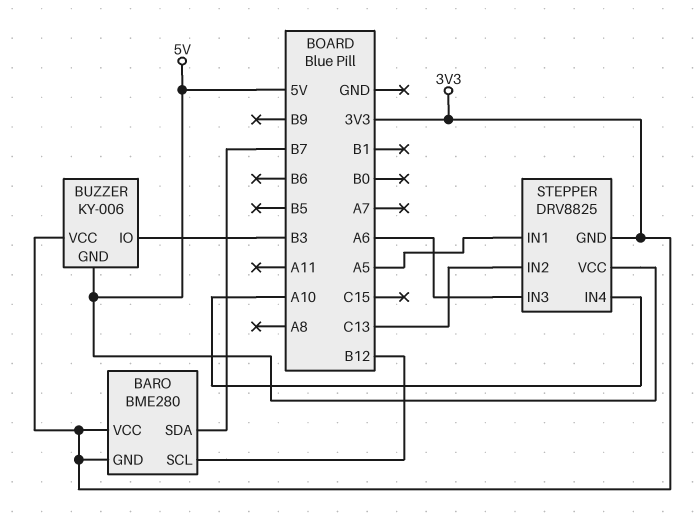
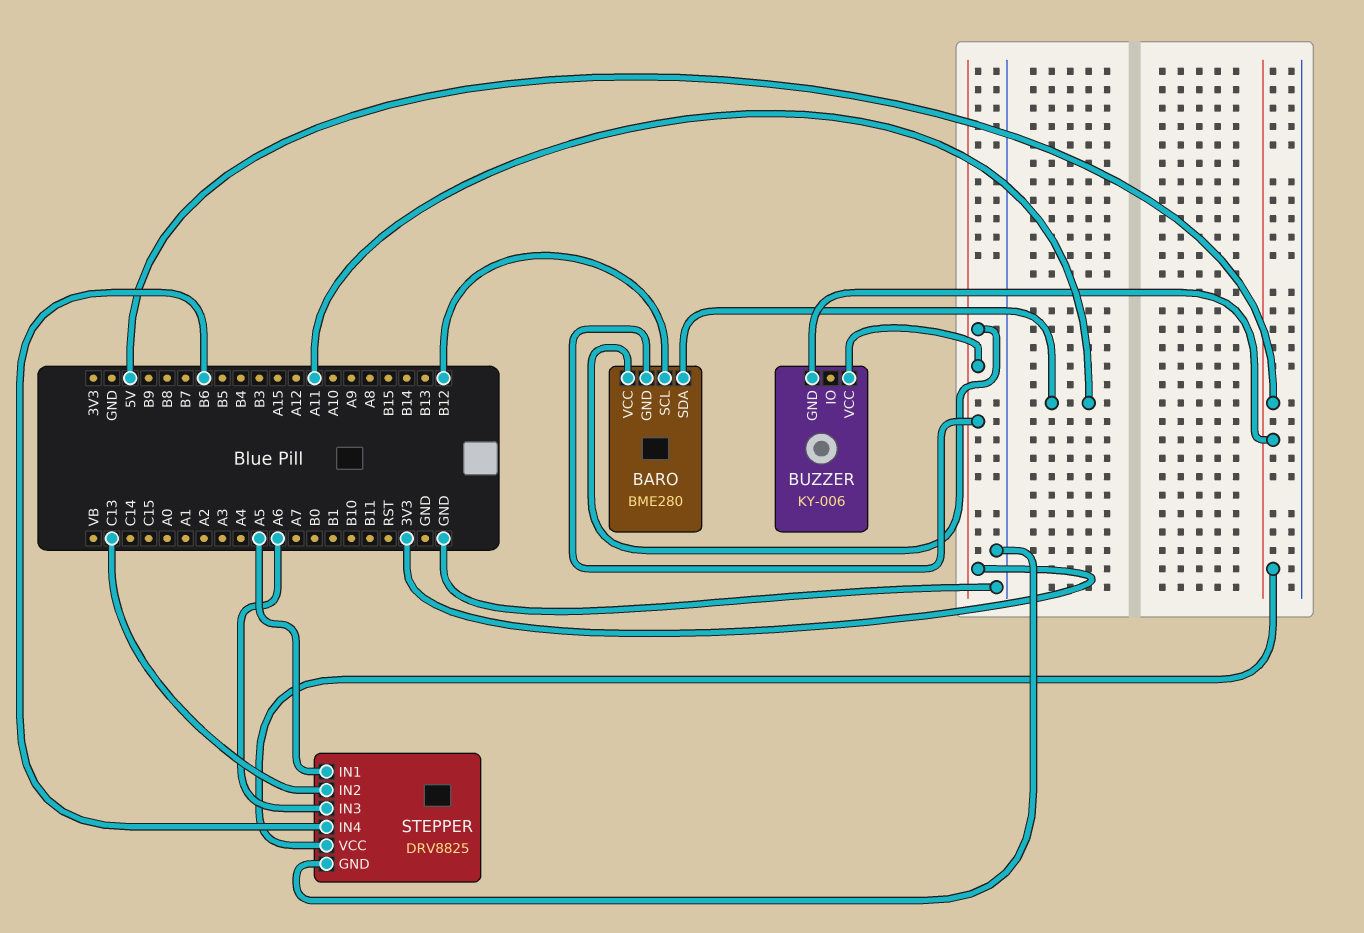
BARO pin SDA: B7 -> A11
BUZZER pin IO: B3 -> none
STEPPER pin GND: 3V3 -> GND
STEPPER pin IN4: A10 -> B6

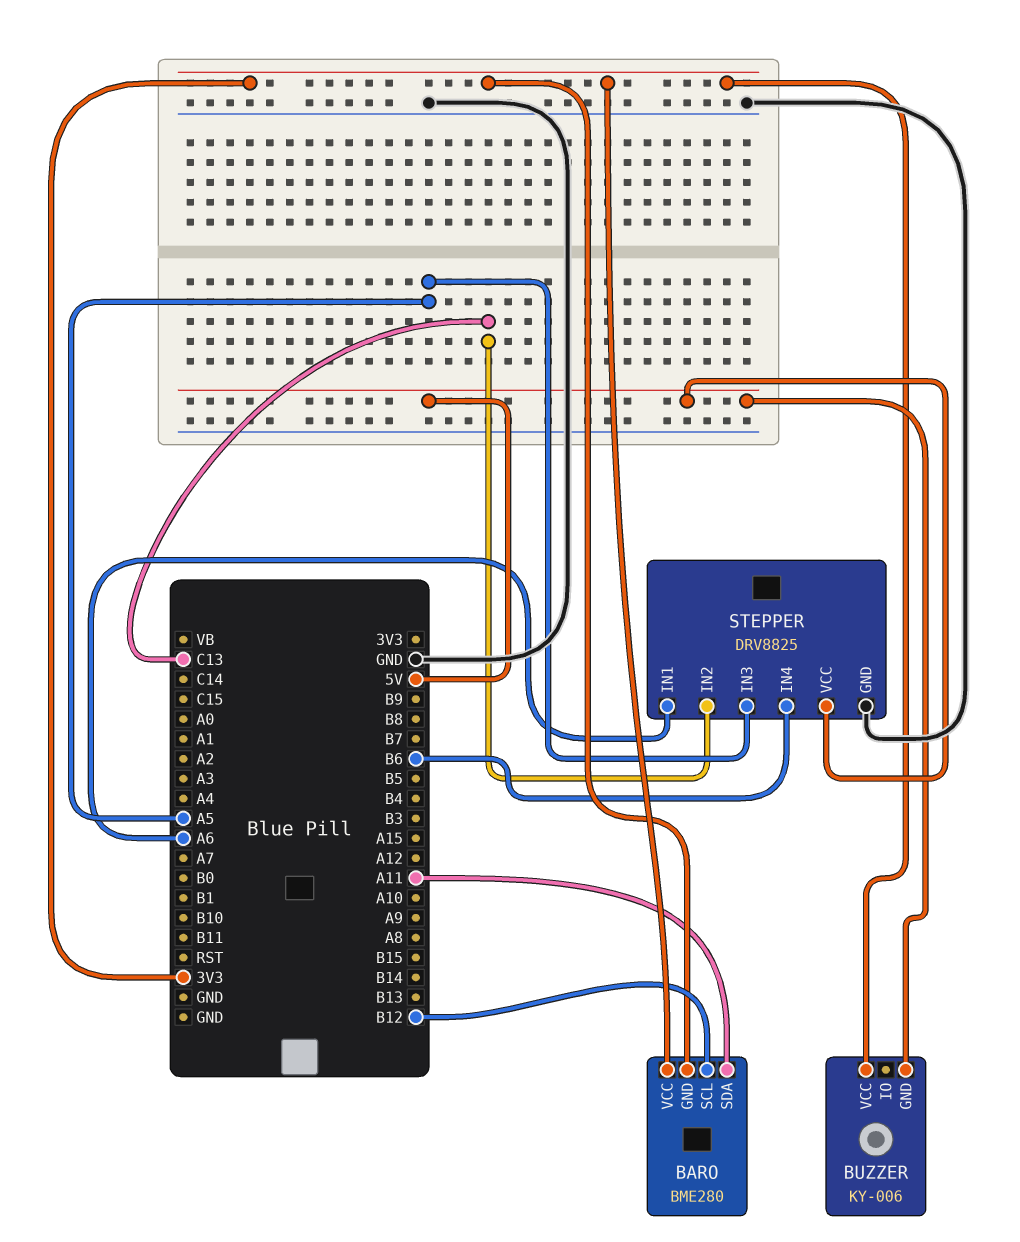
STEPPER pin IN1: A5 -> A6
STEPPER pin IN3: A6 -> A5

